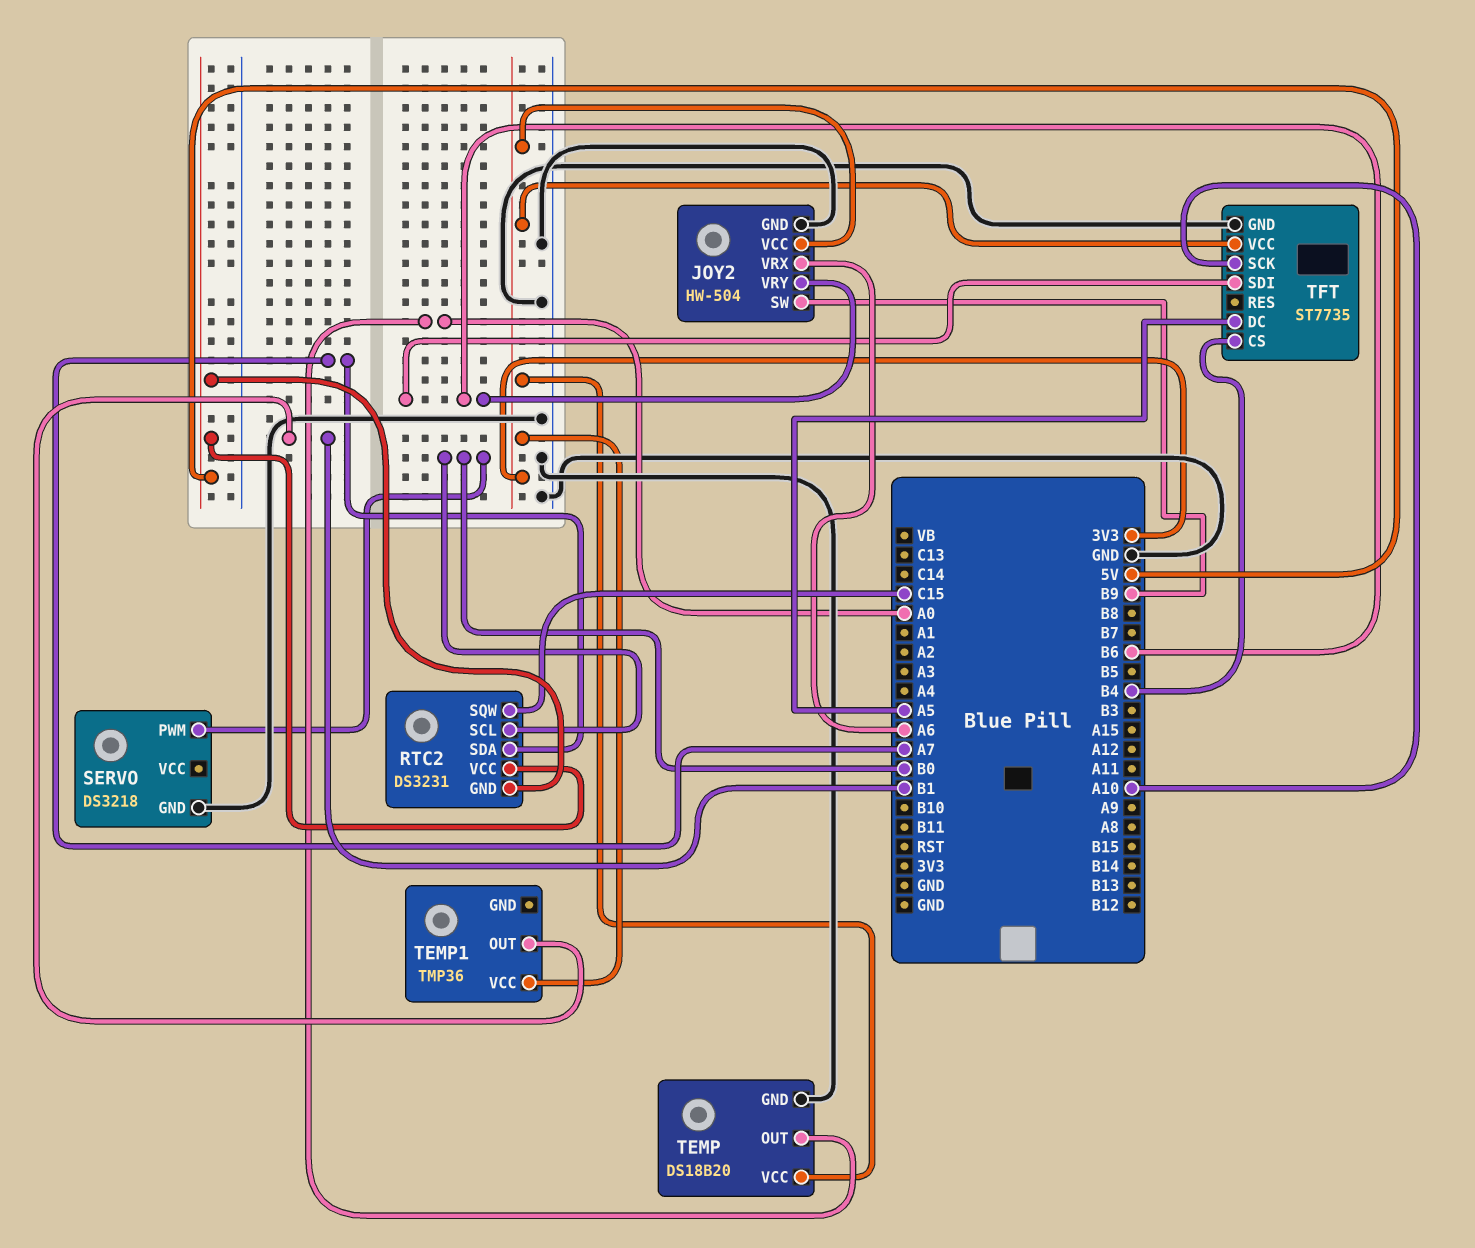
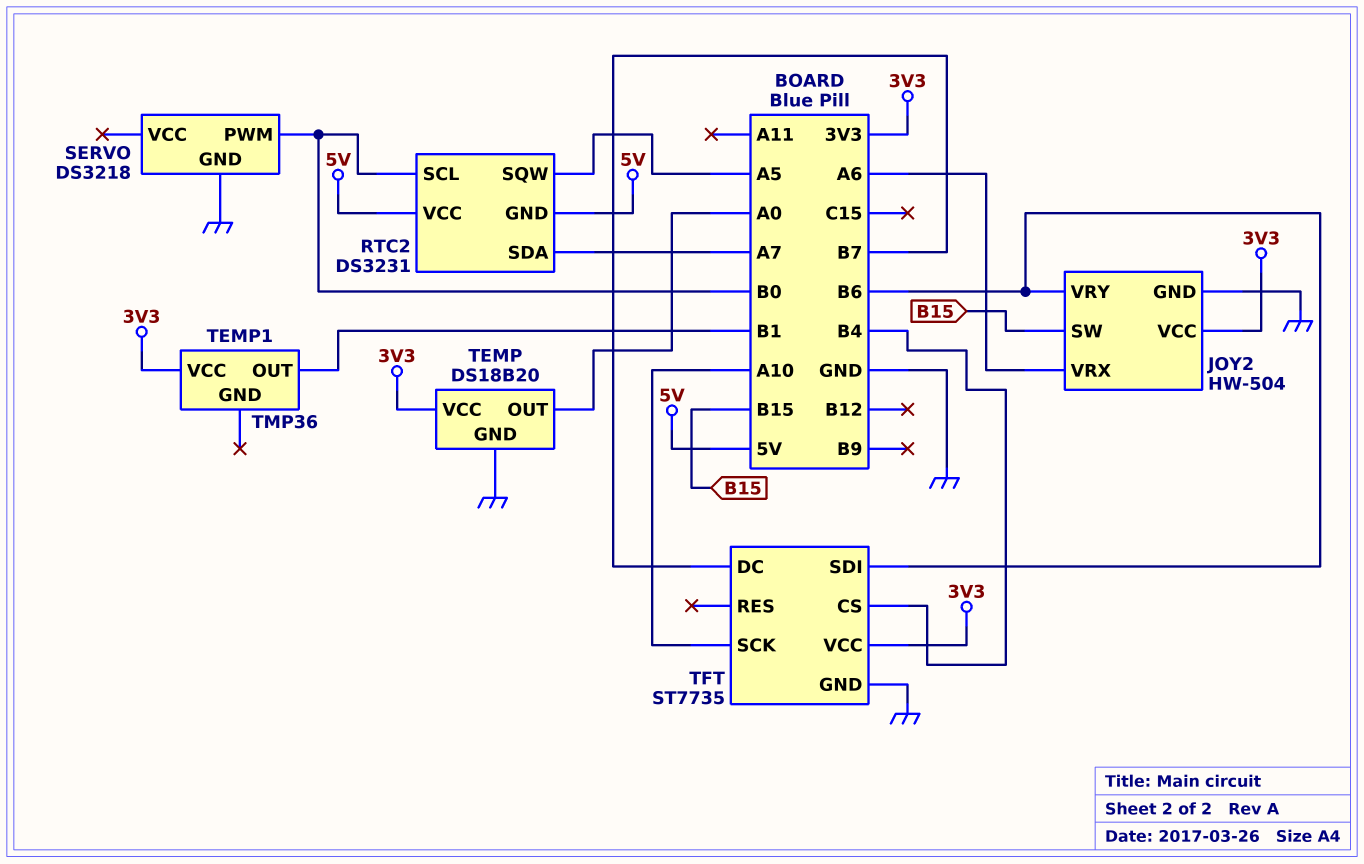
JOY2 pin SW: B9 -> B15
RTC2 pin SQW: C15 -> A5
TFT pin DC: A5 -> B7

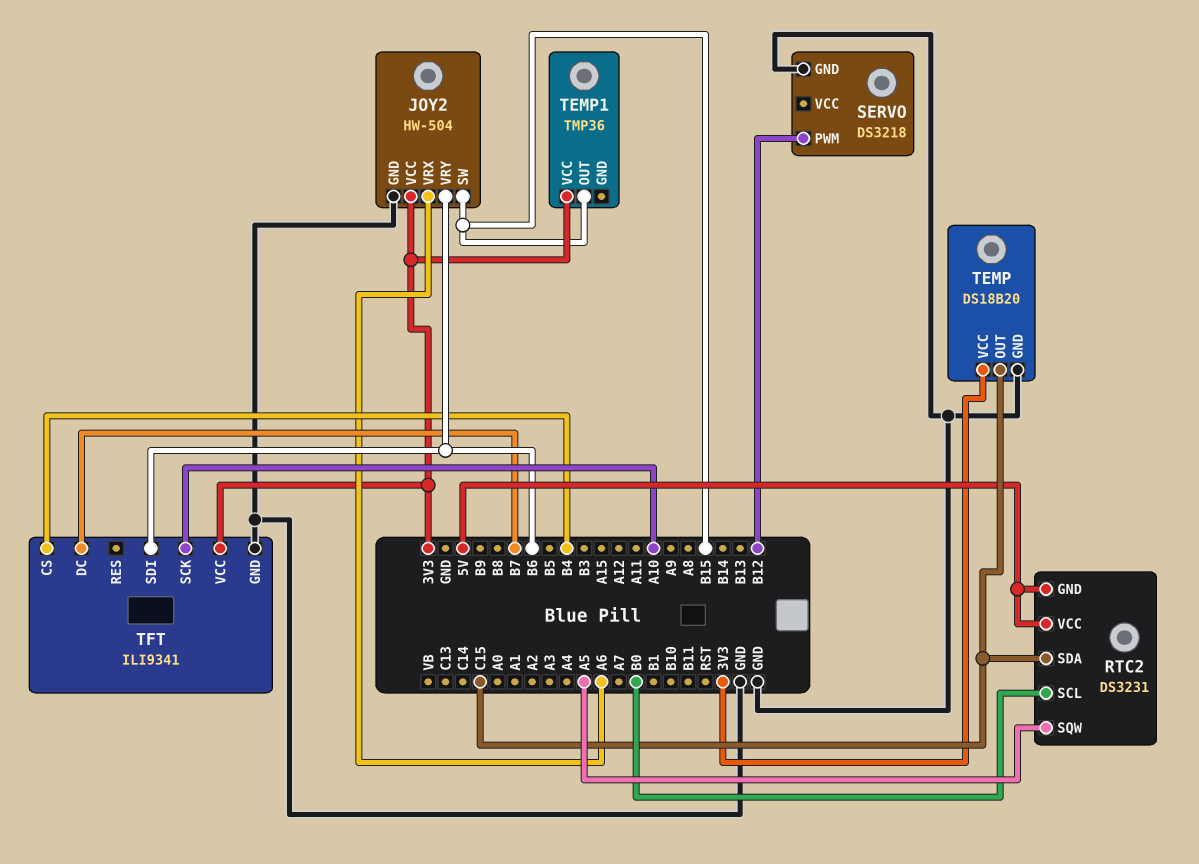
RTC2 pin SDA: A7 -> C15
SERVO pin PWM: B0 -> B12
TEMP pin OUT: A0 -> C15
TEMP1 pin OUT: B1 -> B15
TFT: ST7735 -> ILI9341

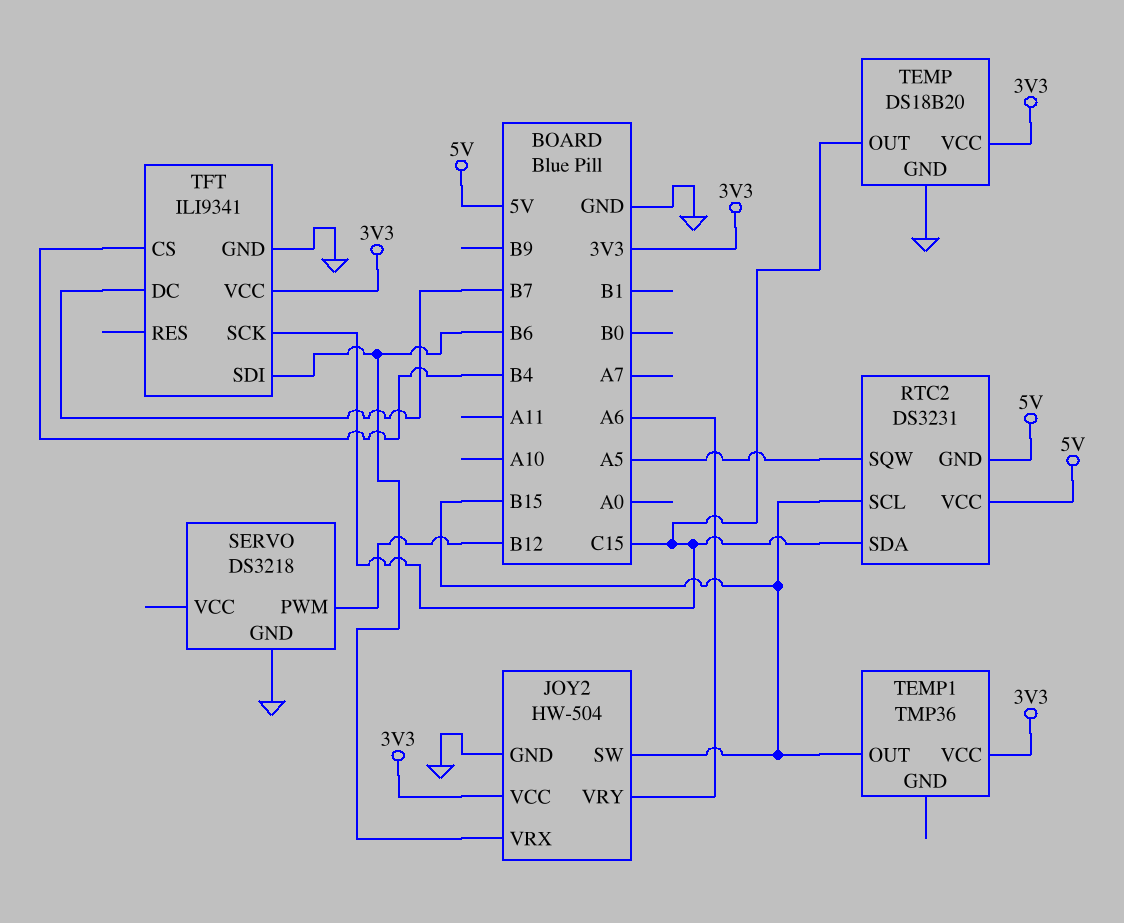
JOY2 pin VRX: A6 -> B6
JOY2 pin VRY: B6 -> A6
RTC2 pin SCL: B0 -> B15
TFT pin SCK: A10 -> C15

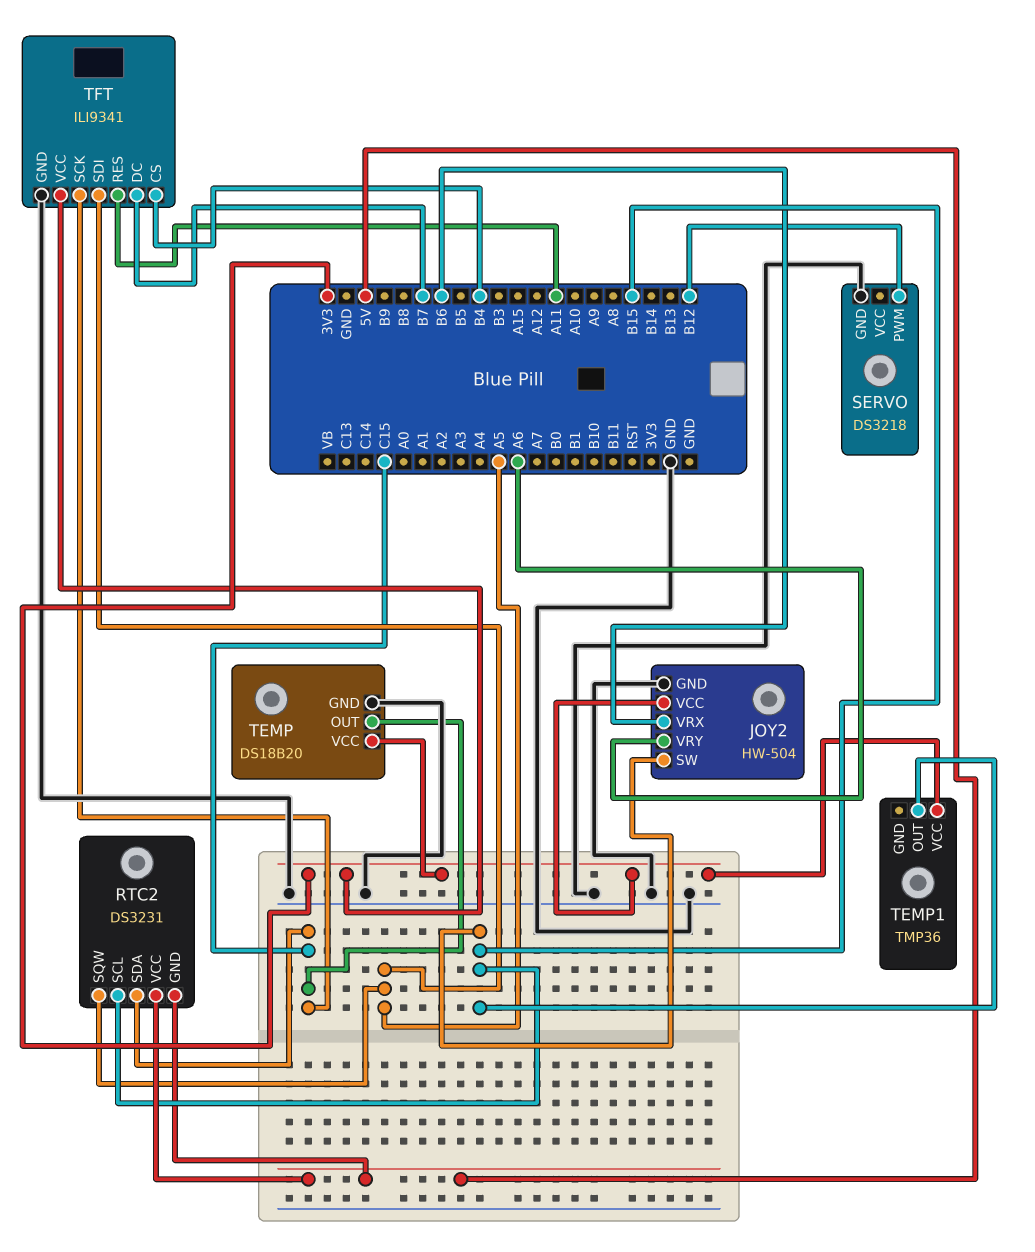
TFT pin RES: none -> A11
TFT pin SDI: B6 -> A5

